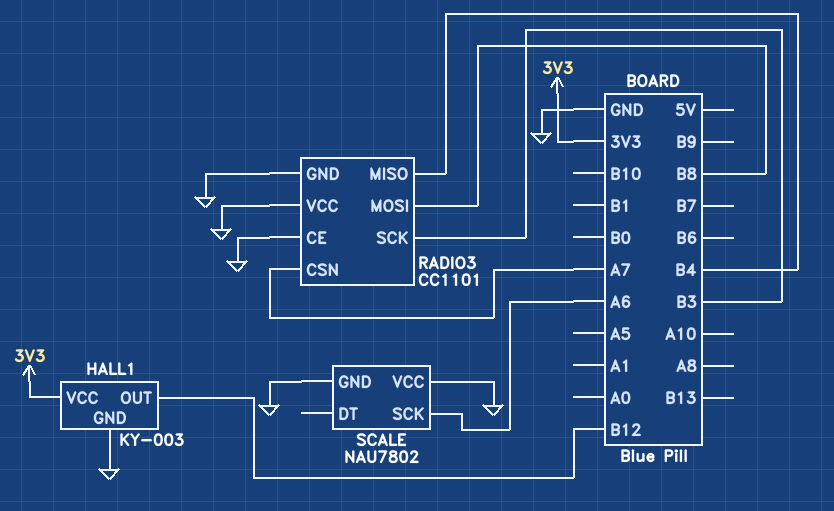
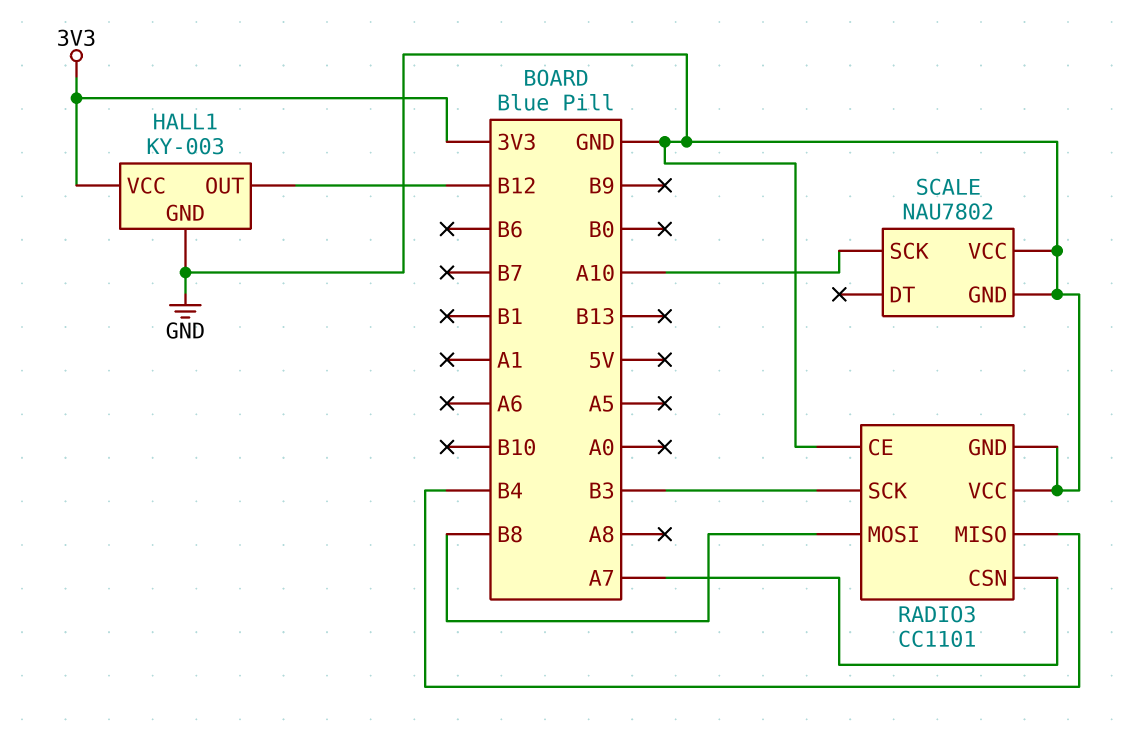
SCALE pin SCK: A6 -> A10

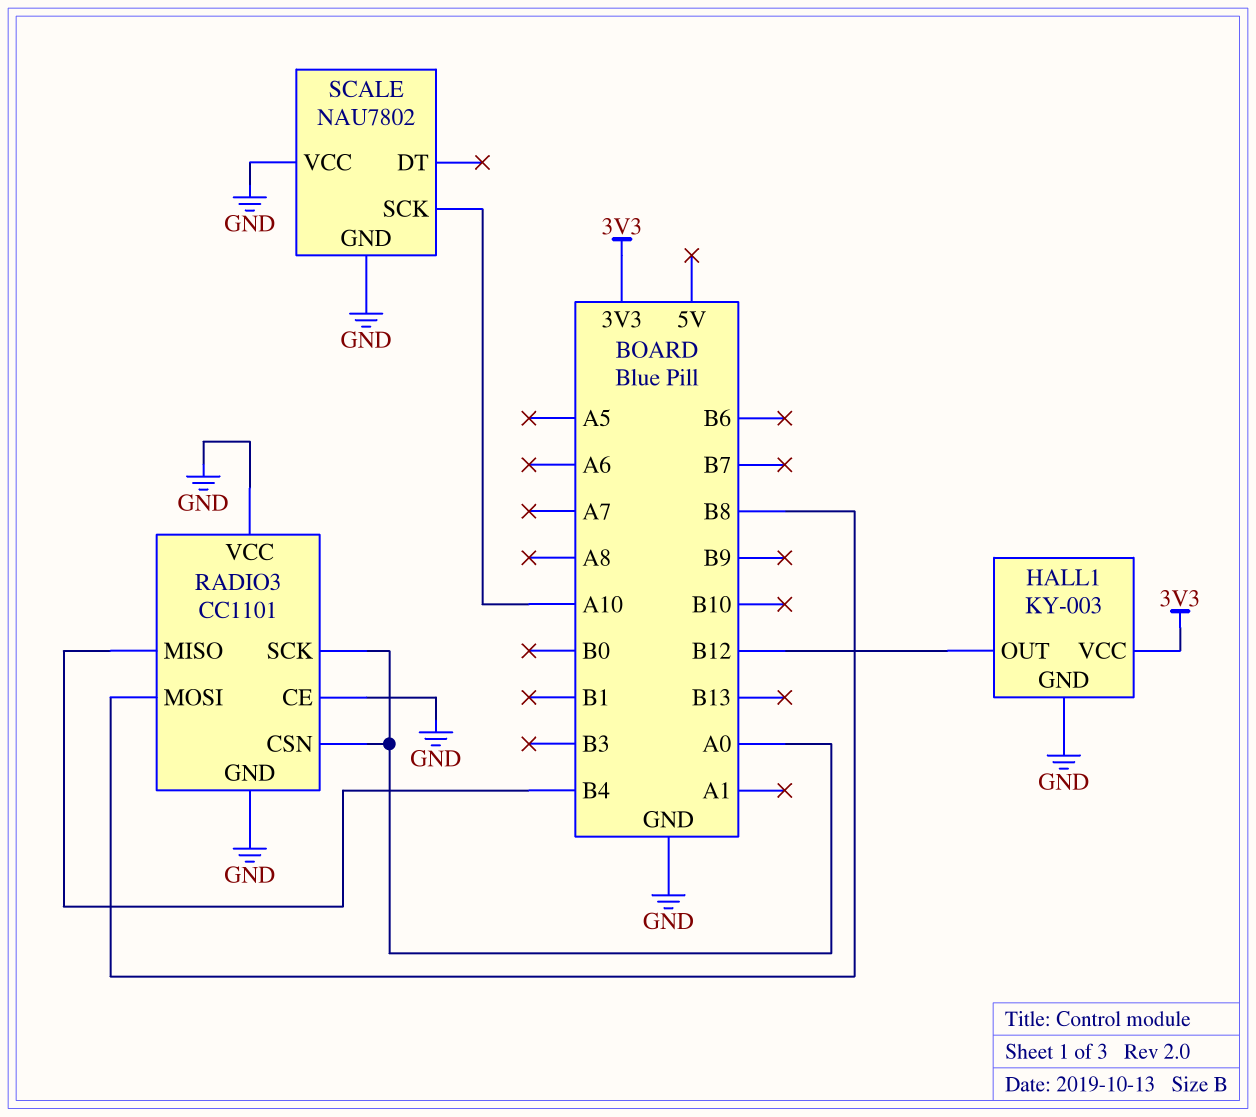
RADIO3 pin CSN: A7 -> A0
RADIO3 pin SCK: B3 -> A0

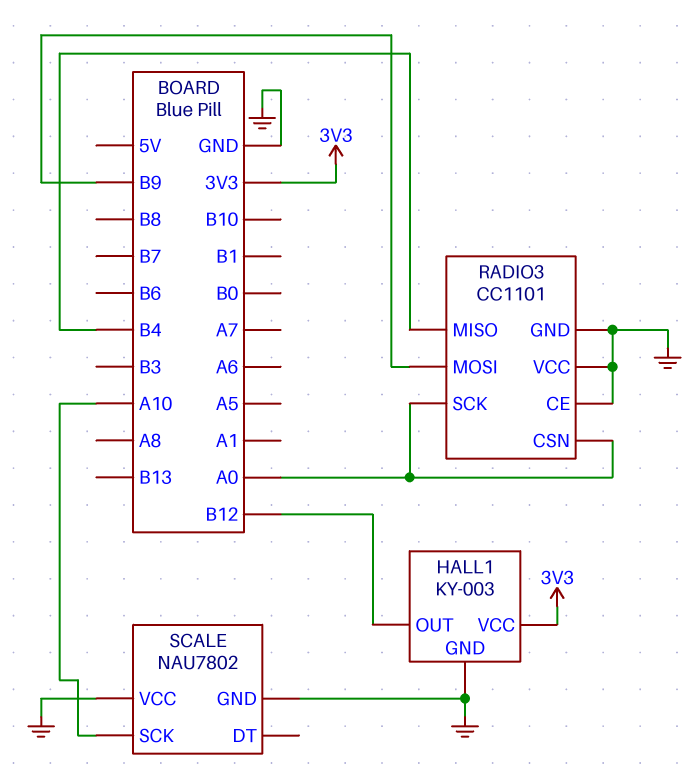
RADIO3 pin MOSI: B8 -> B9

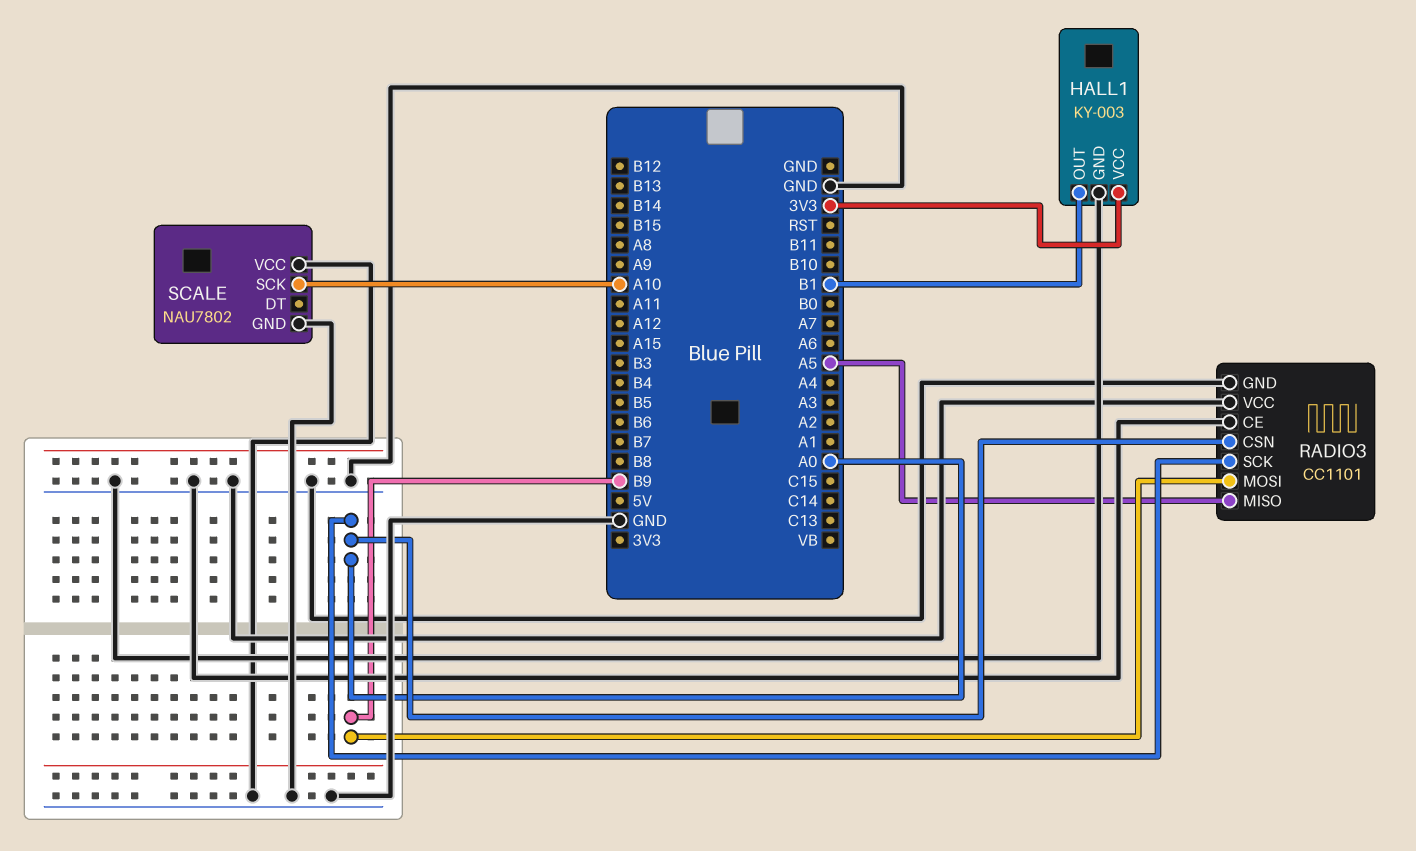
HALL1 pin OUT: B12 -> B1
RADIO3 pin MISO: B4 -> A5

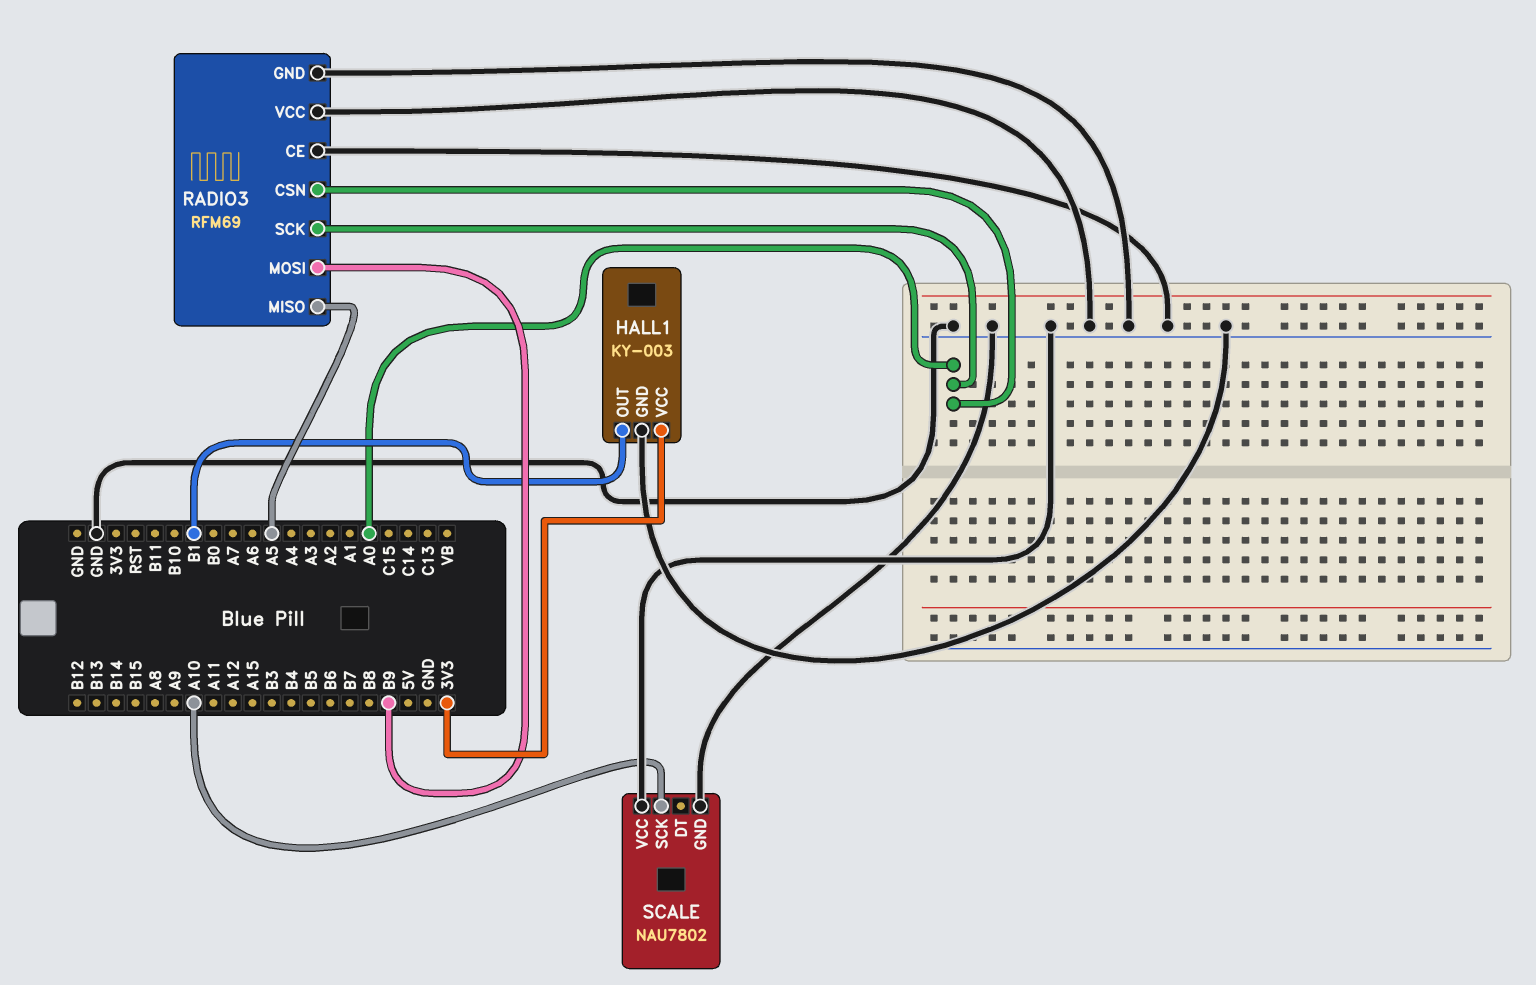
RADIO3: CC1101 -> RFM69

